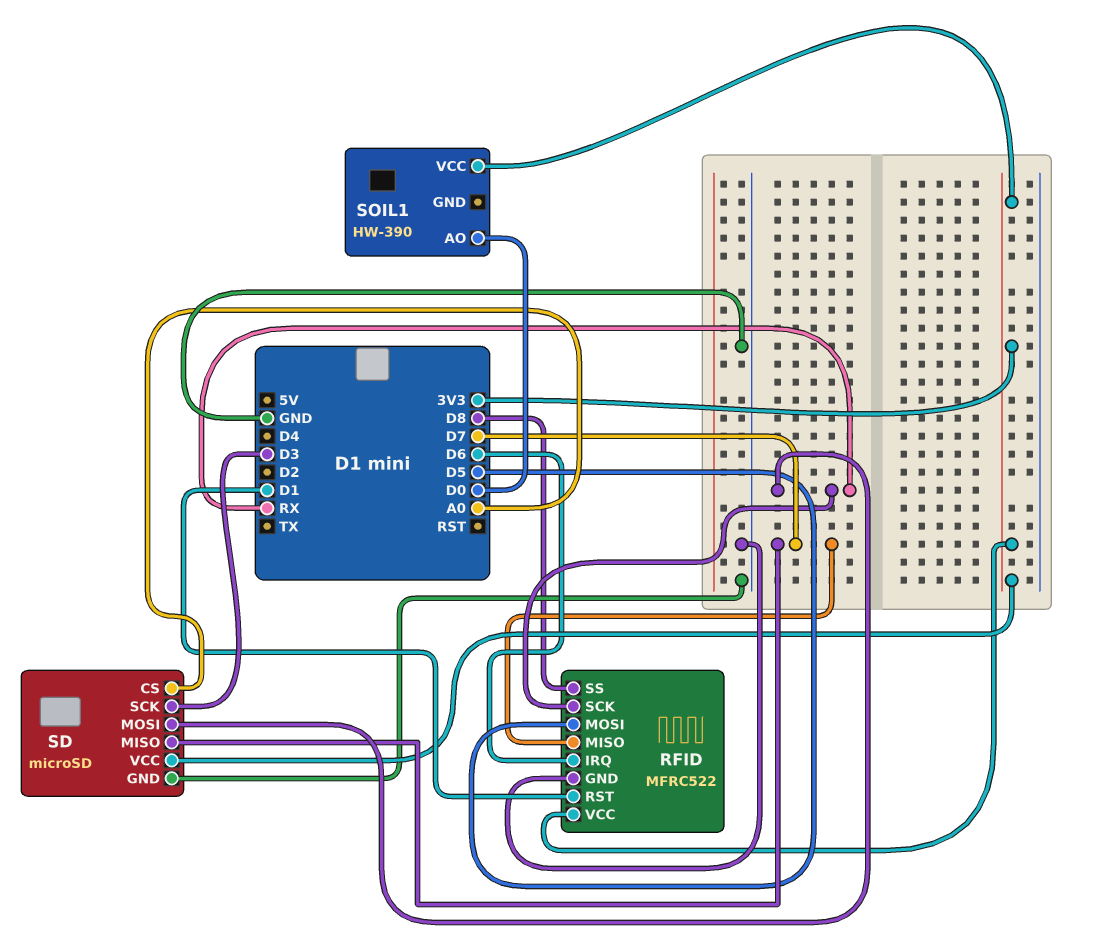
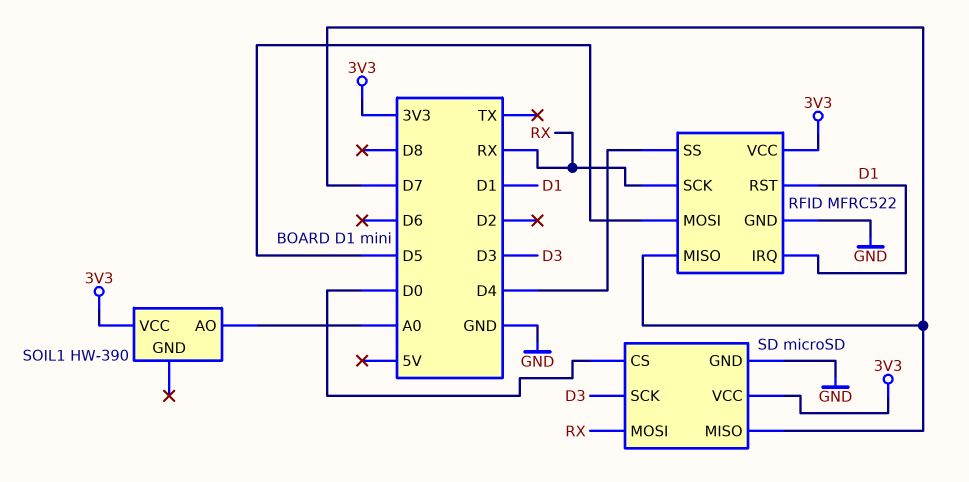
RFID pin IRQ: D6 -> D1
RFID pin SS: D8 -> D4
SD pin CS: A0 -> D0
SOIL1 pin AO: D0 -> A0

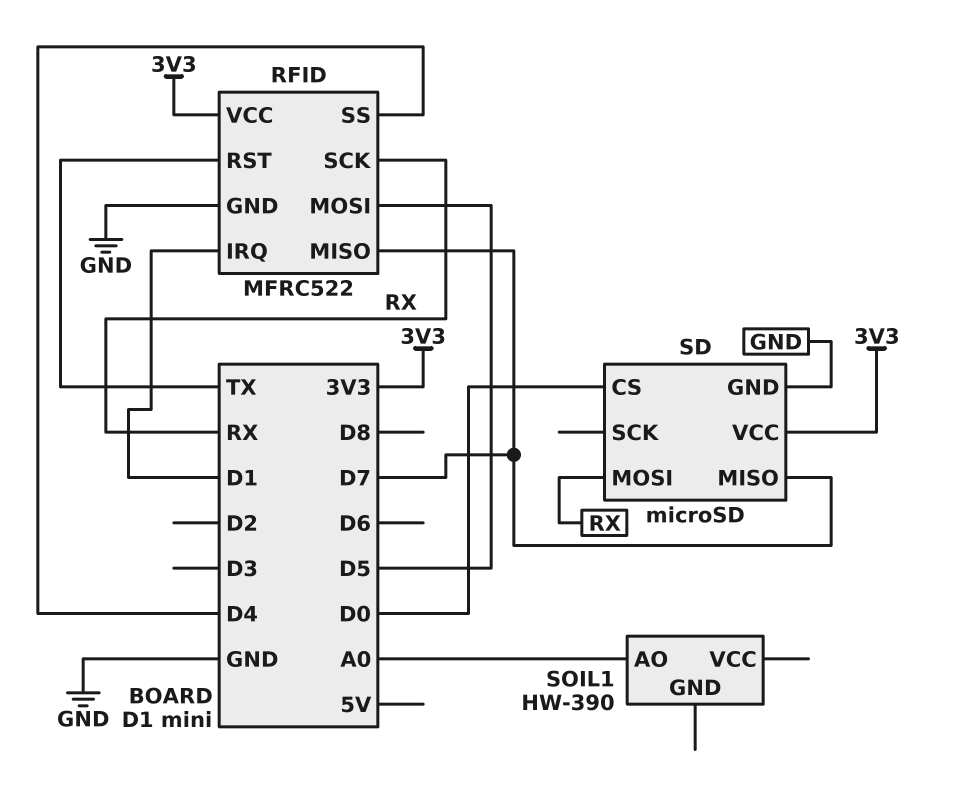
RFID pin RST: D1 -> TX
SD pin SCK: D3 -> none
SOIL1 pin VCC: 3V3 -> none

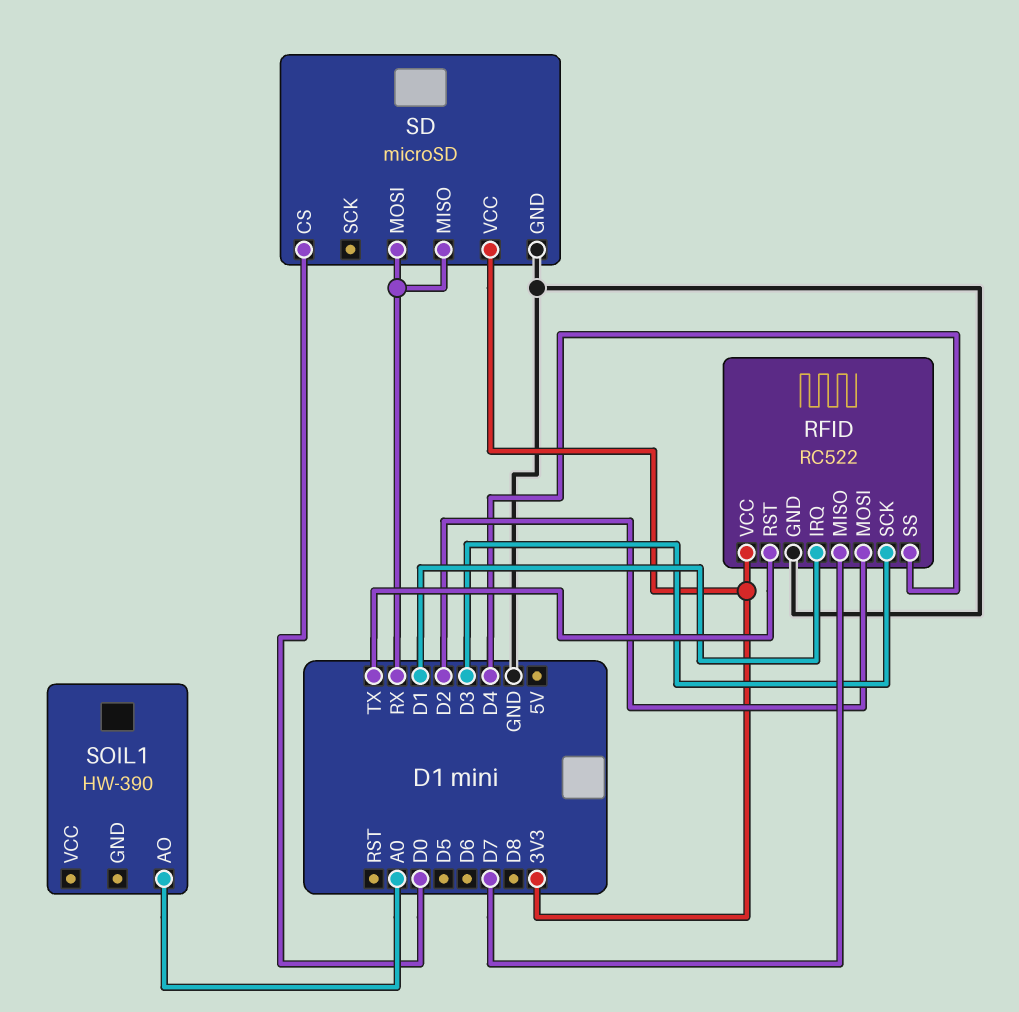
RFID: MFRC522 -> RC522
RFID pin MOSI: D5 -> D2
RFID pin SCK: RX -> D3
SD pin MISO: D7 -> RX

